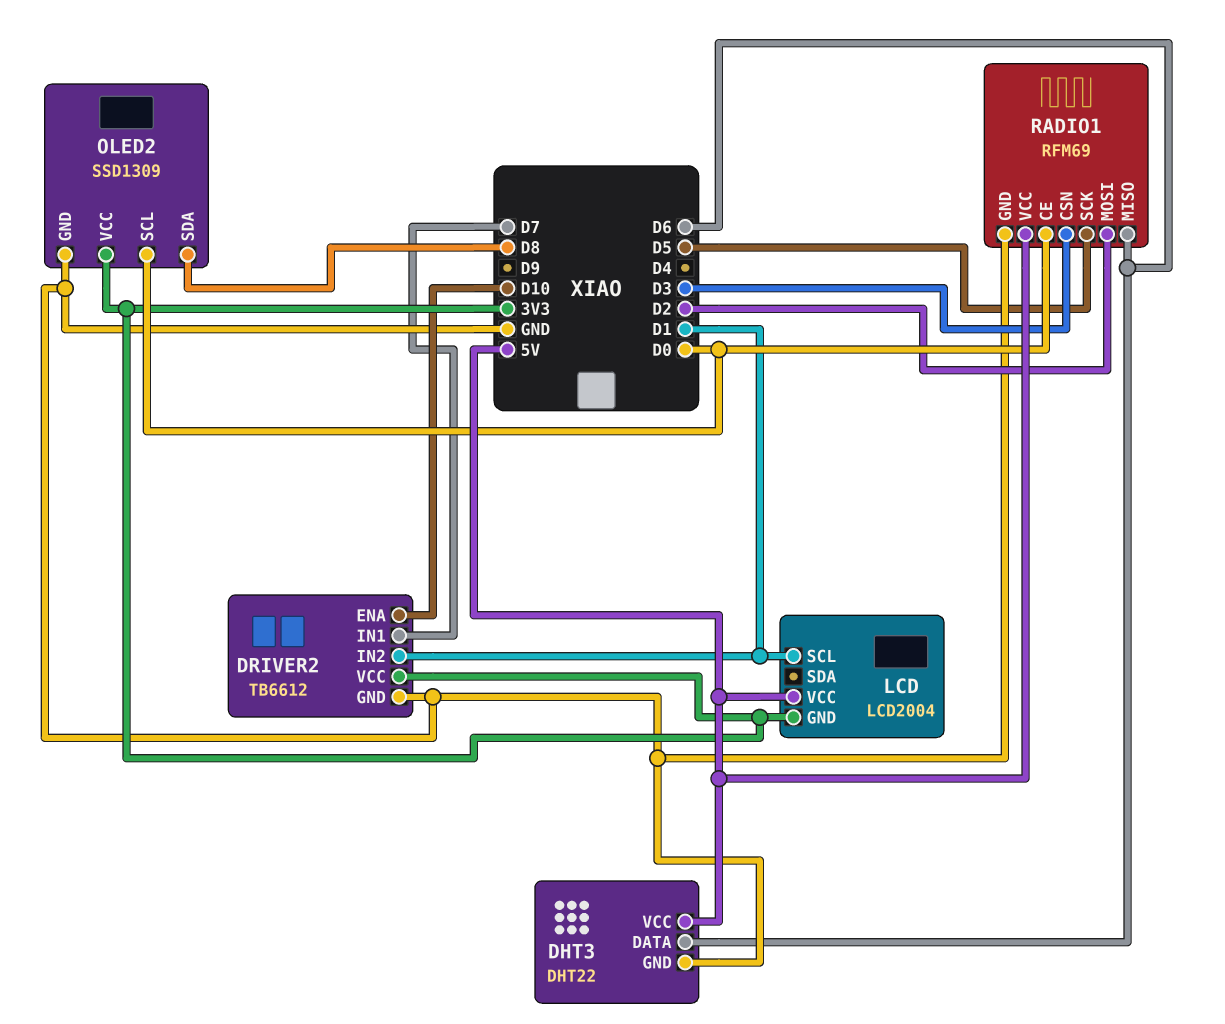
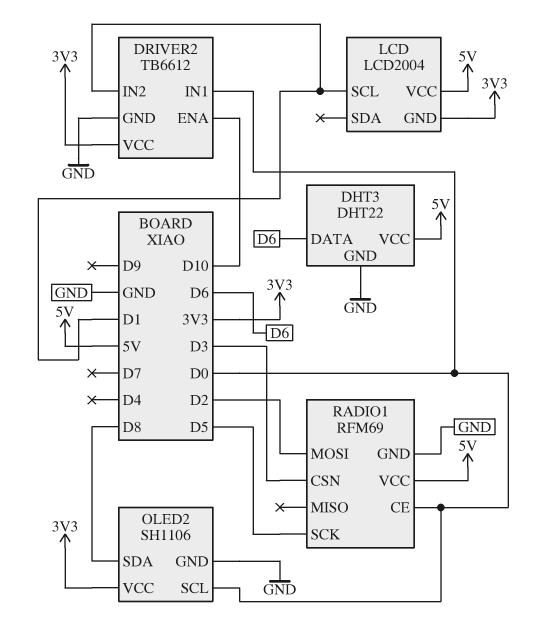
DRIVER2 pin IN1: D7 -> D0
OLED2: SSD1309 -> SH1106
RADIO1 pin MISO: D6 -> none

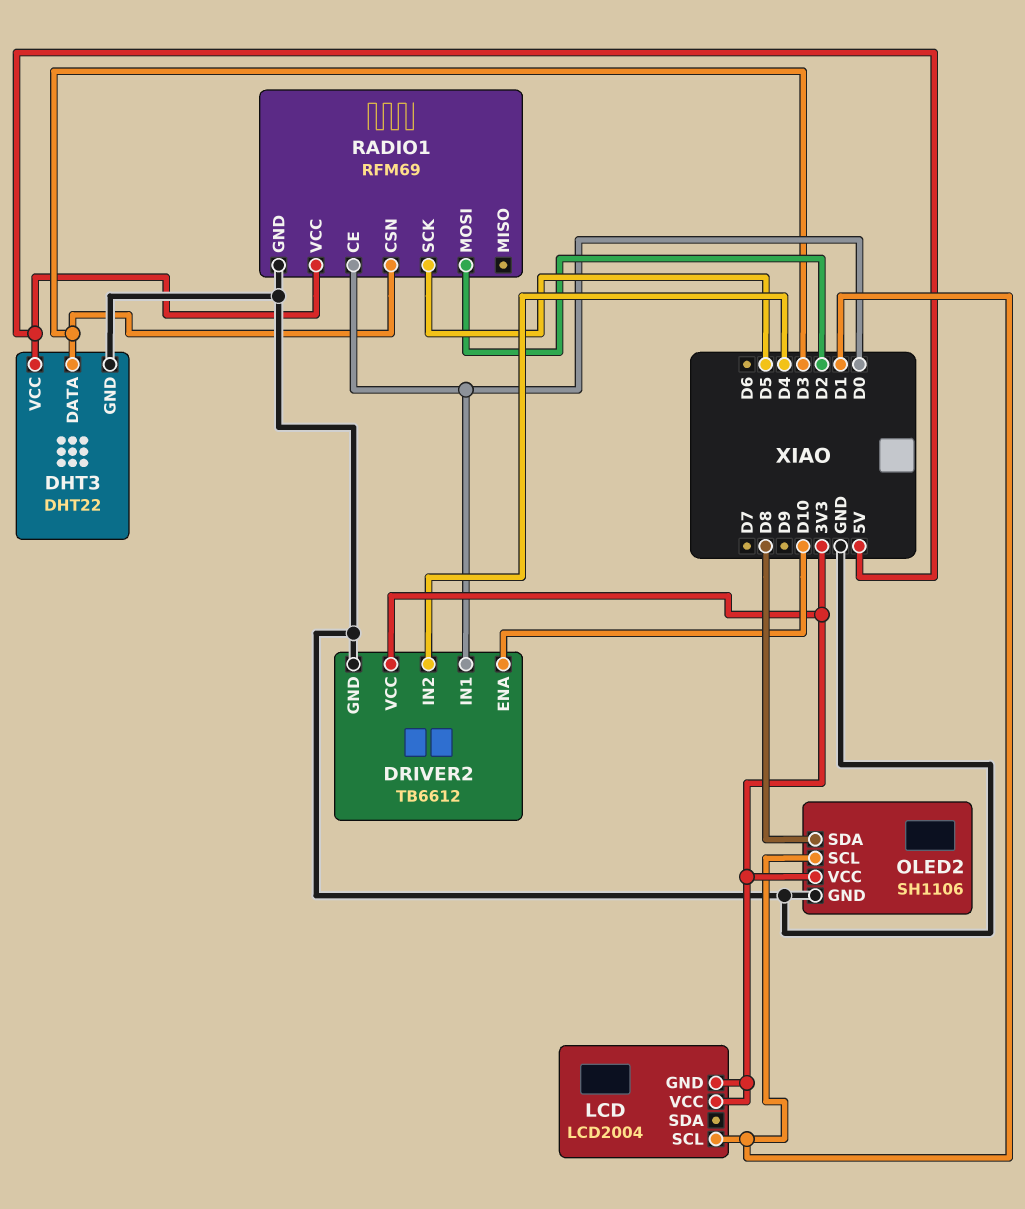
DHT3 pin DATA: D6 -> D3
DRIVER2 pin IN2: D1 -> D4
LCD pin VCC: 5V -> 3V3
OLED2 pin SCL: D0 -> D1

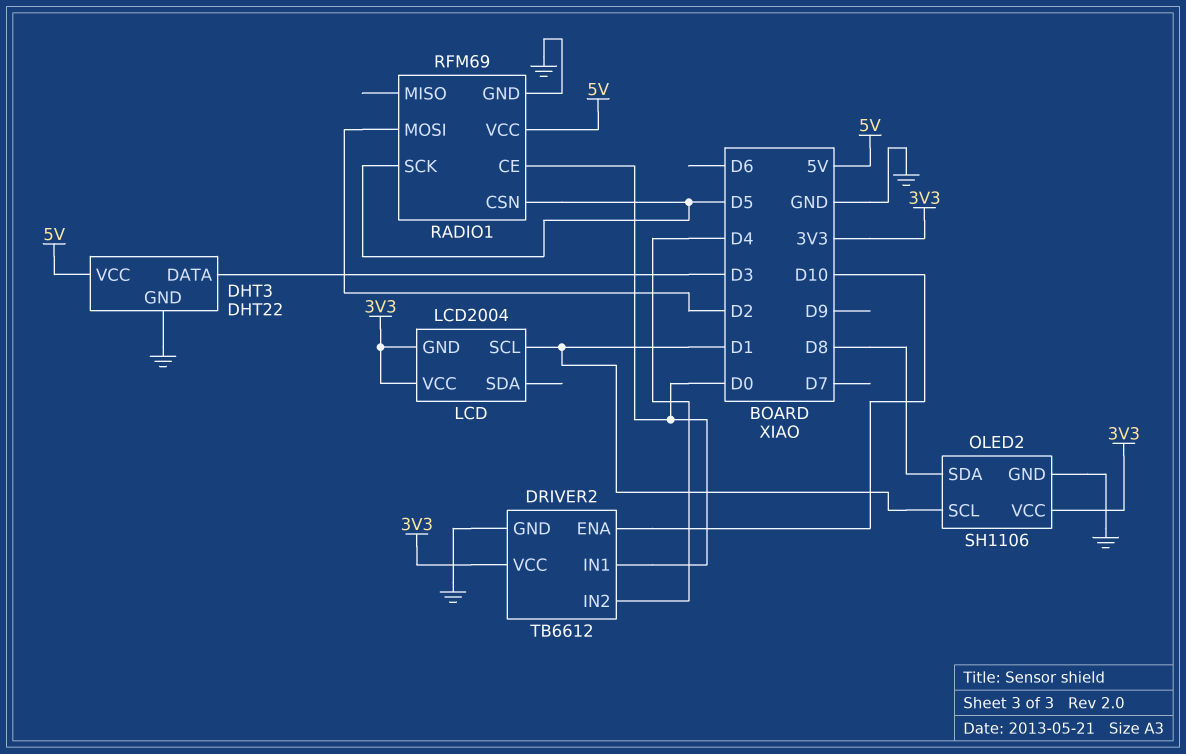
RADIO1 pin CSN: D3 -> D5

